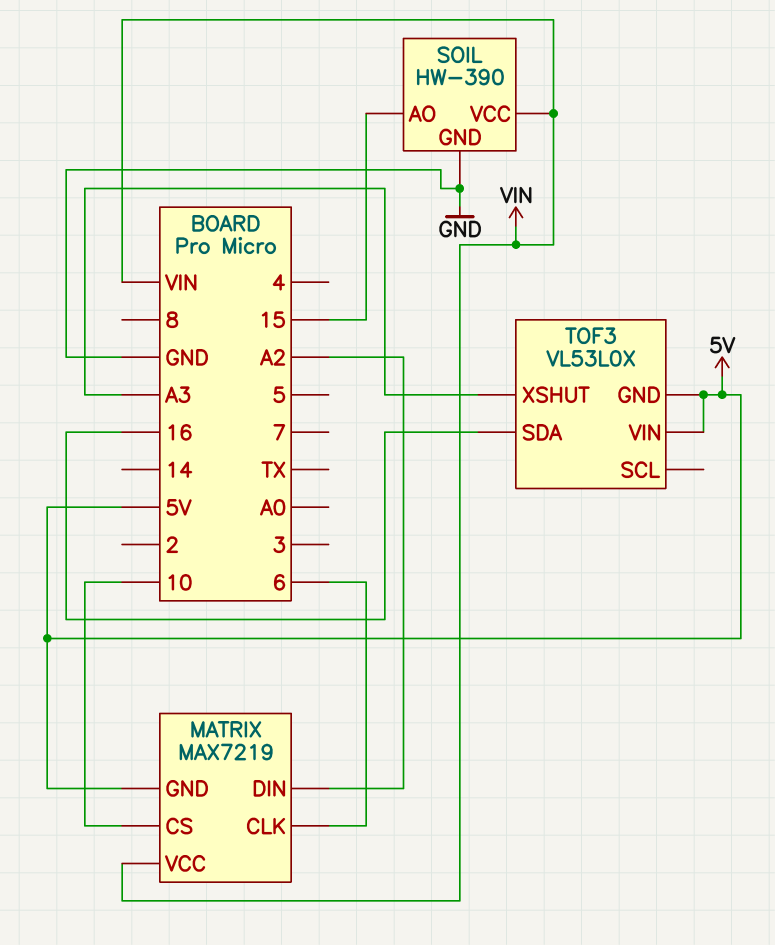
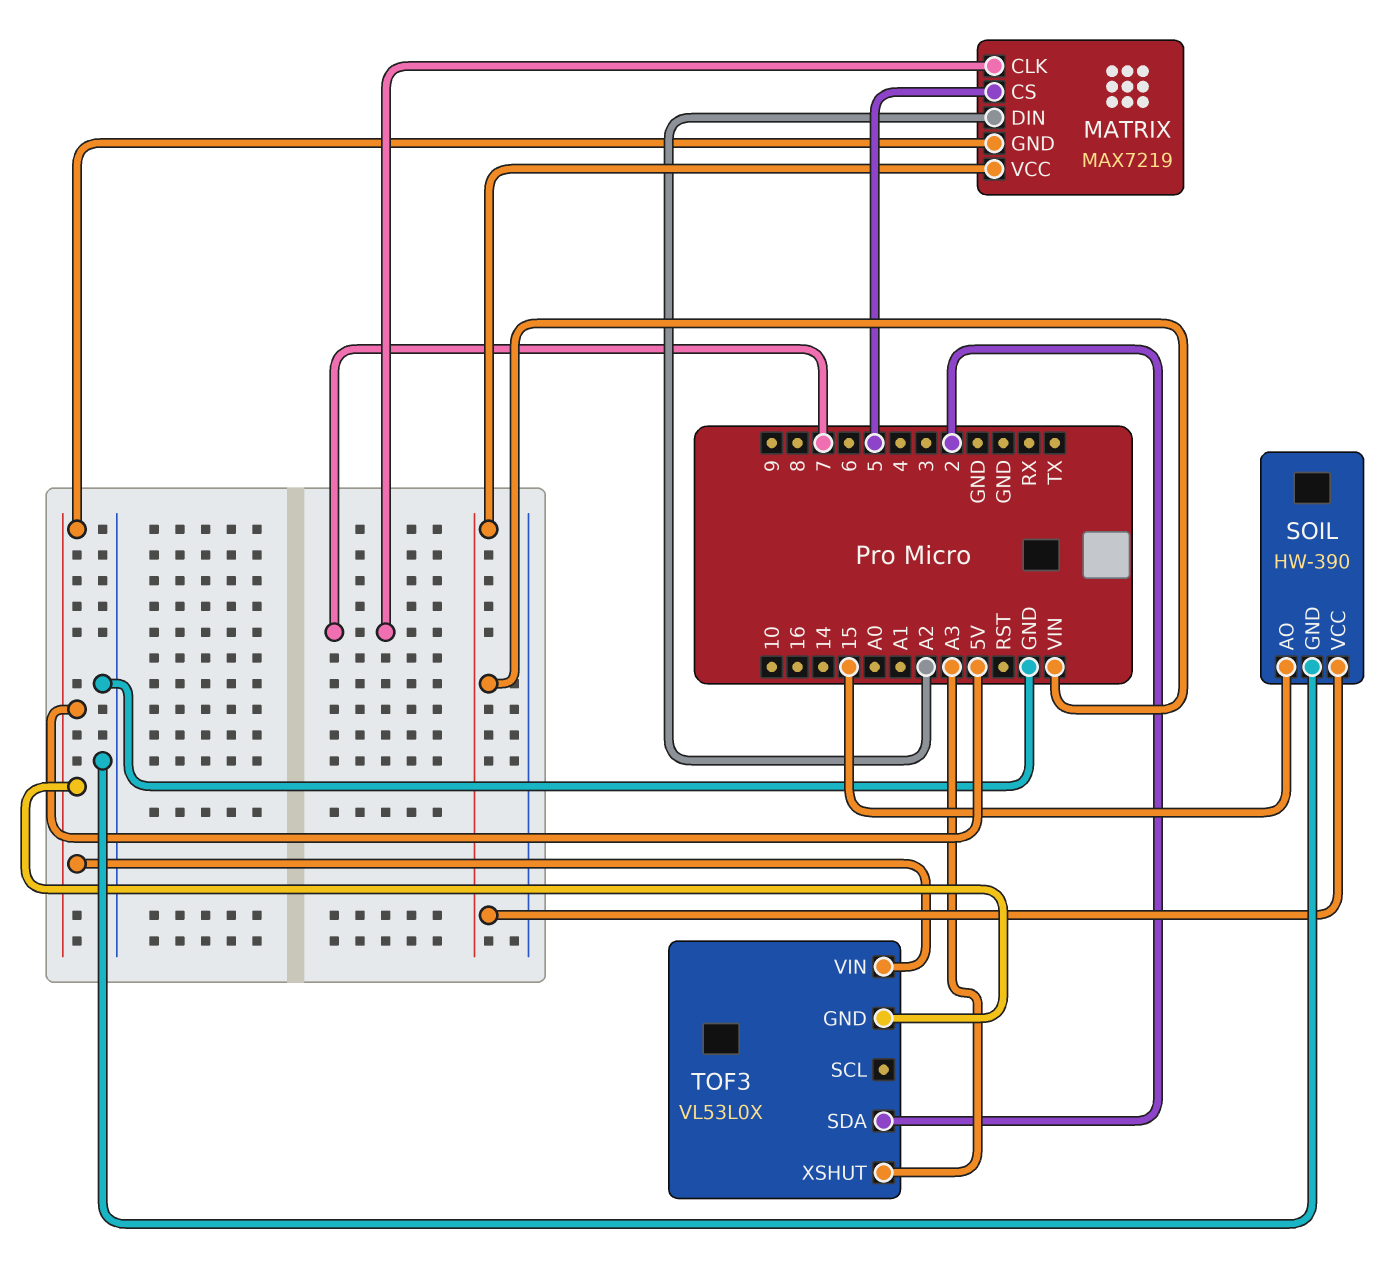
MATRIX pin CLK: 6 -> 7
MATRIX pin CS: 10 -> 5
TOF3 pin SDA: 16 -> 2

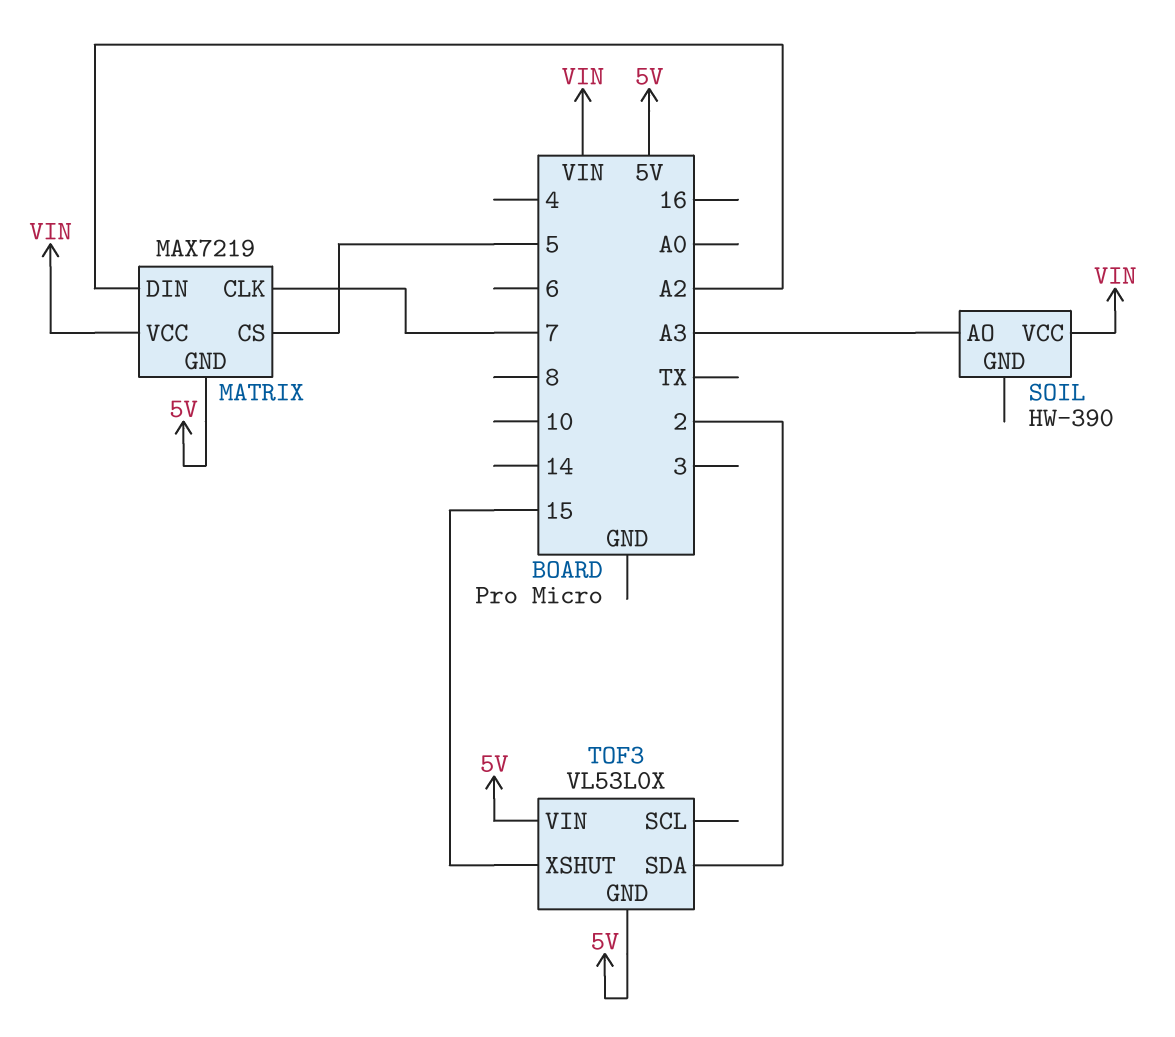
SOIL pin AO: 15 -> A3
SOIL pin GND: GND -> none
TOF3 pin XSHUT: A3 -> 15

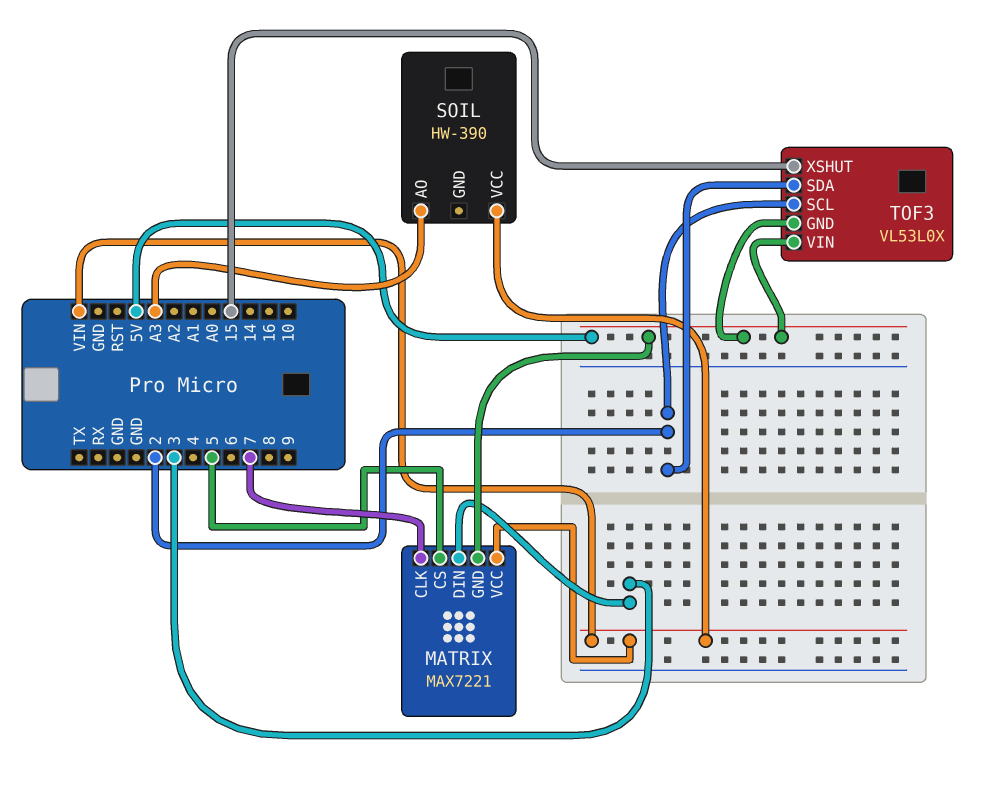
MATRIX: MAX7219 -> MAX7221
MATRIX pin DIN: A2 -> 3
TOF3 pin SCL: none -> 2

